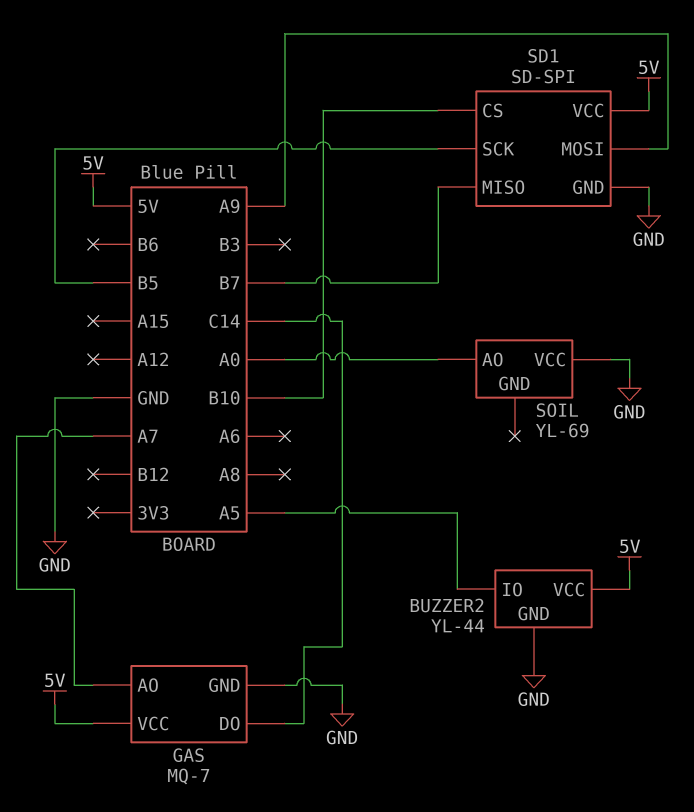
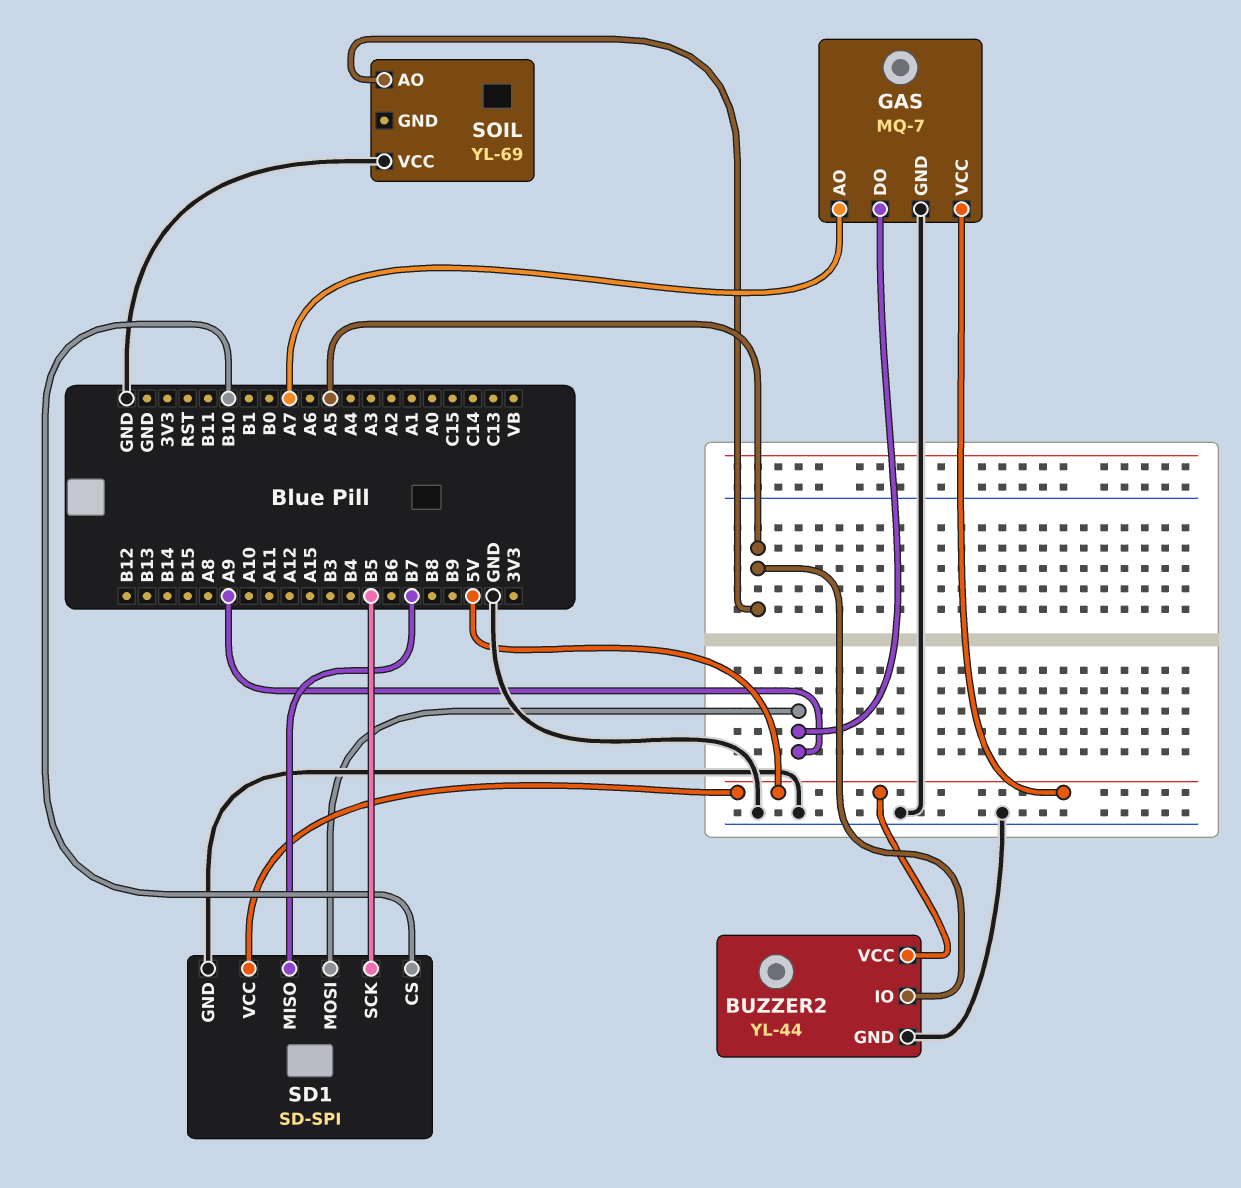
GAS pin DO: C14 -> A9
SOIL pin AO: A0 -> A5

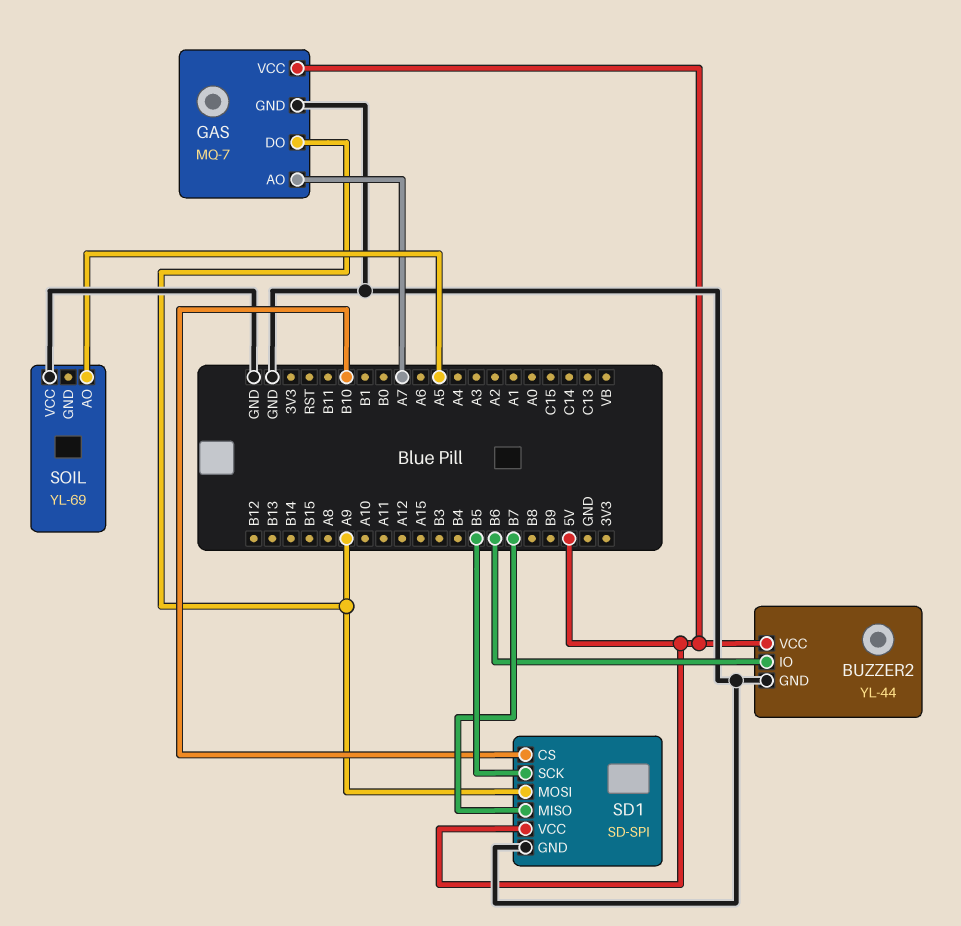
BUZZER2 pin IO: A5 -> B6

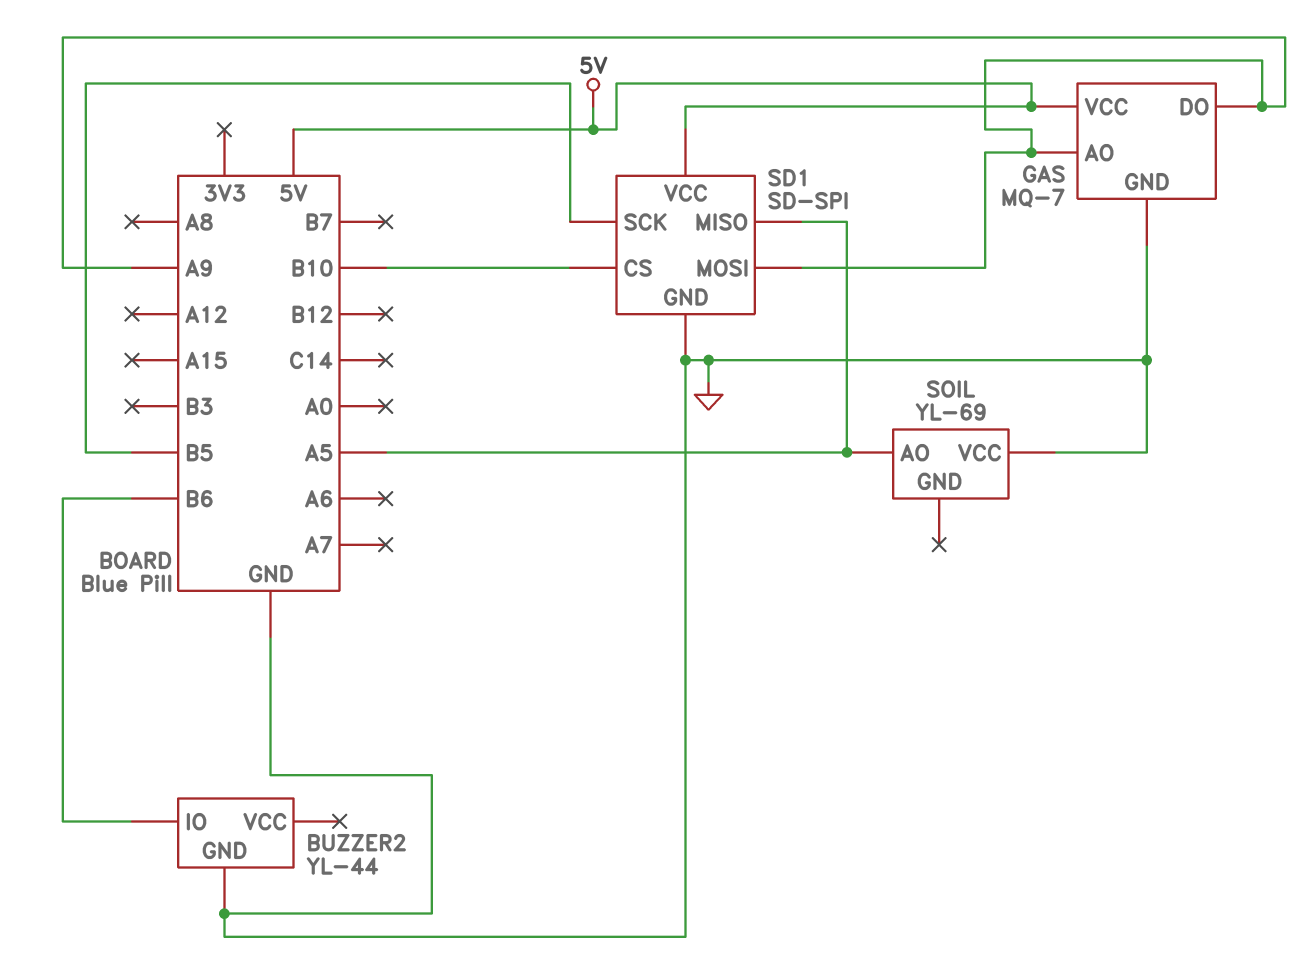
BUZZER2 pin VCC: 5V -> none
GAS pin AO: A7 -> A9
SD1 pin MISO: B7 -> A5

